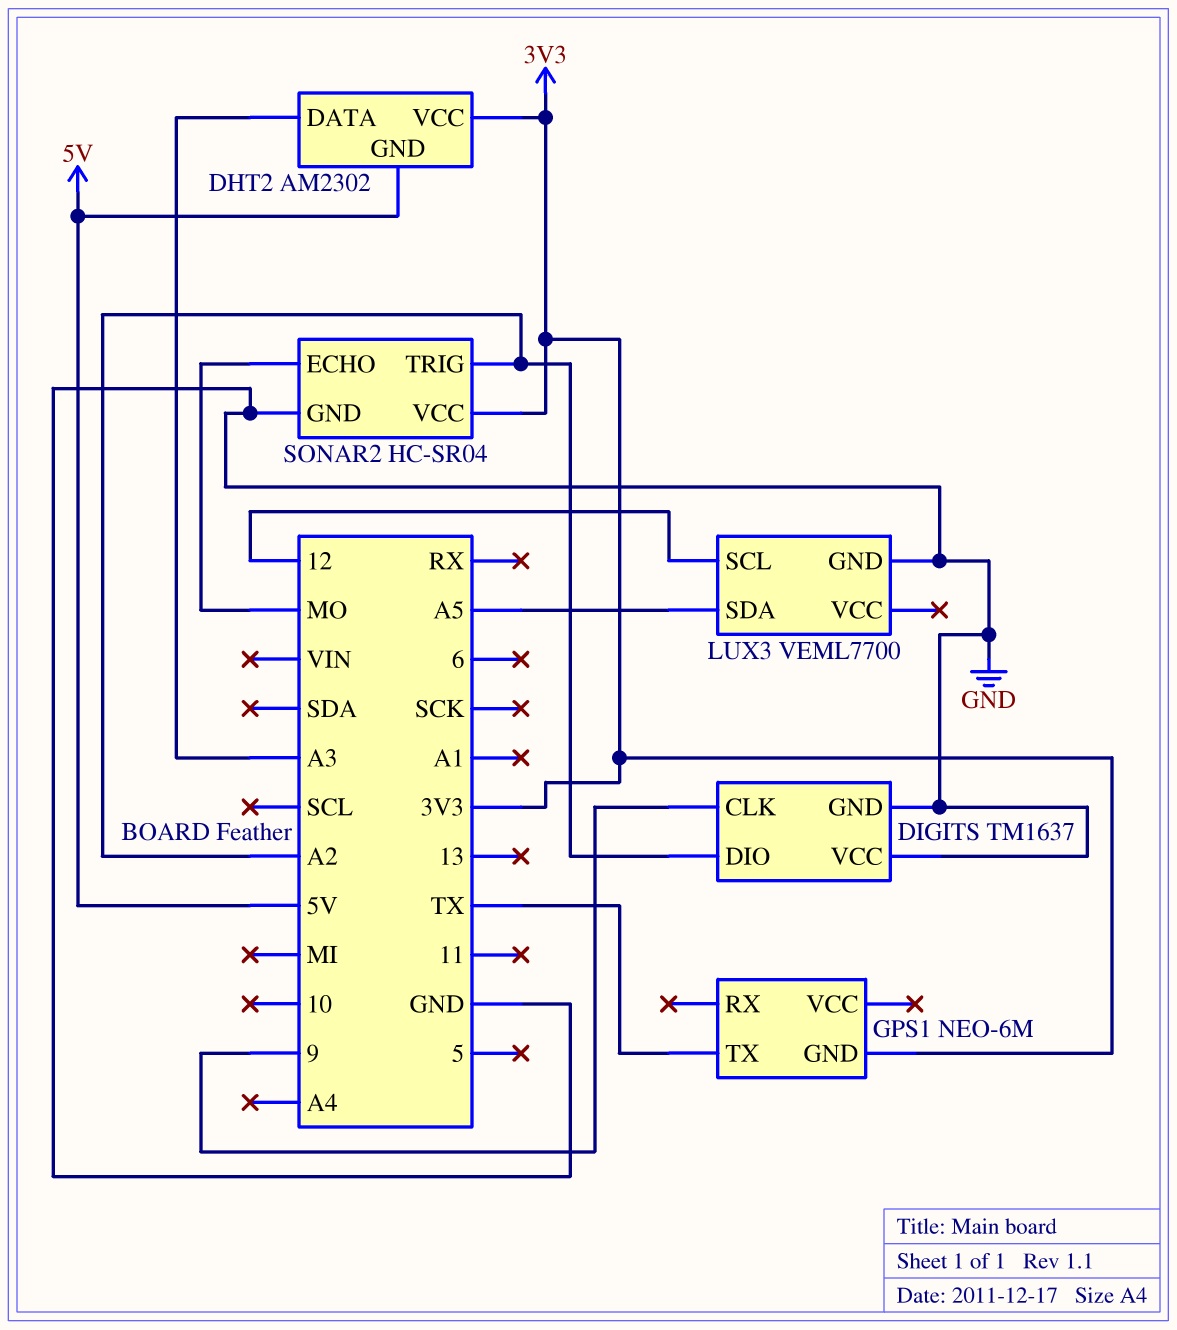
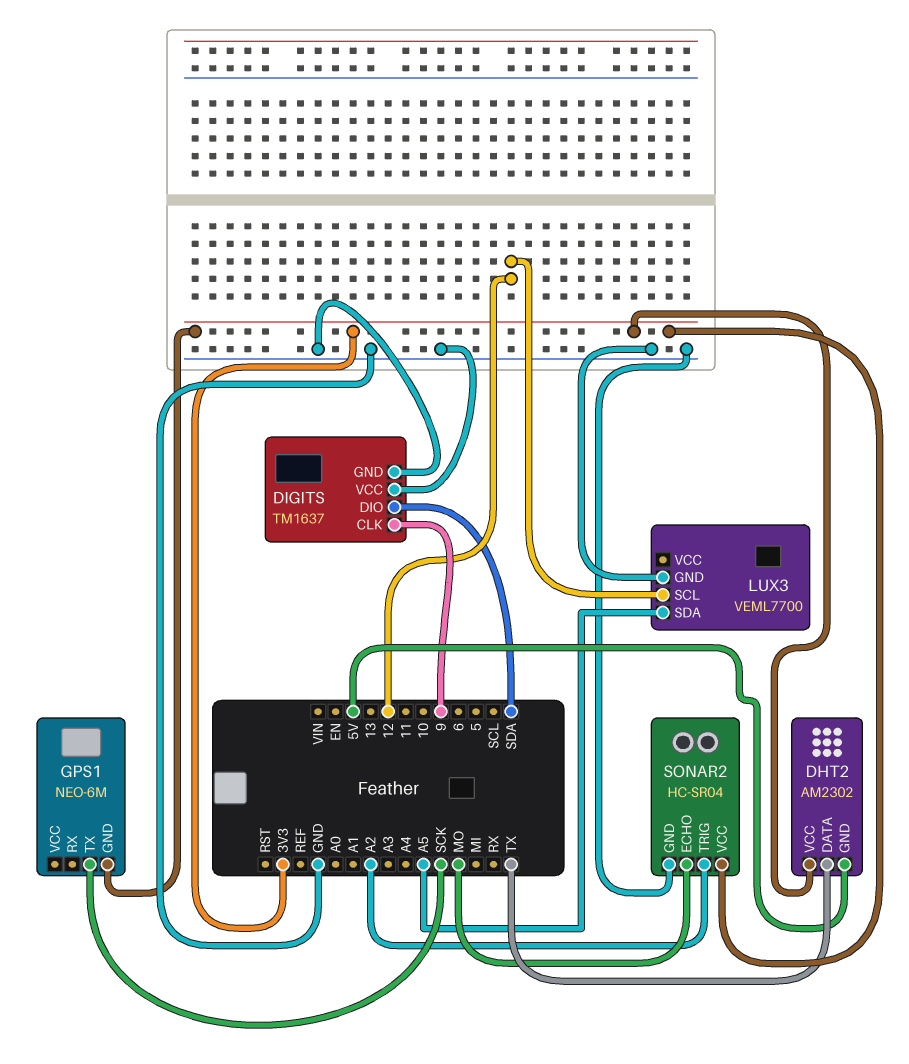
DHT2 pin DATA: A3 -> TX
DIGITS pin DIO: A2 -> SDA
GPS1 pin TX: TX -> SCK

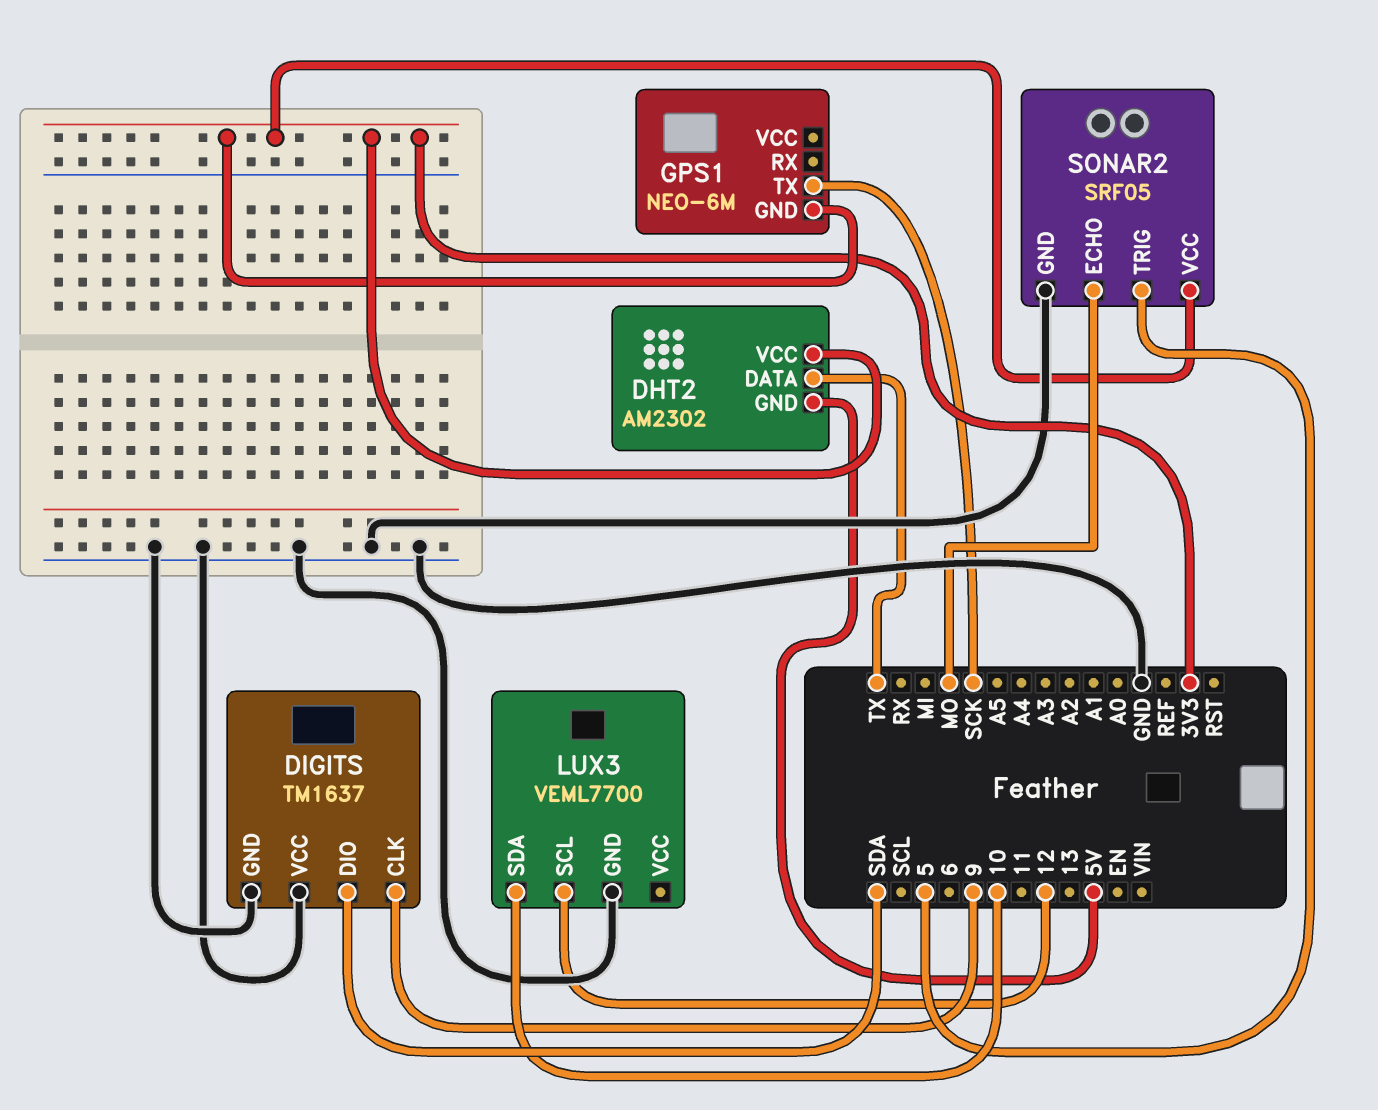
LUX3 pin SDA: A5 -> 10
SONAR2: HC-SR04 -> SRF05
SONAR2 pin TRIG: A2 -> 5

